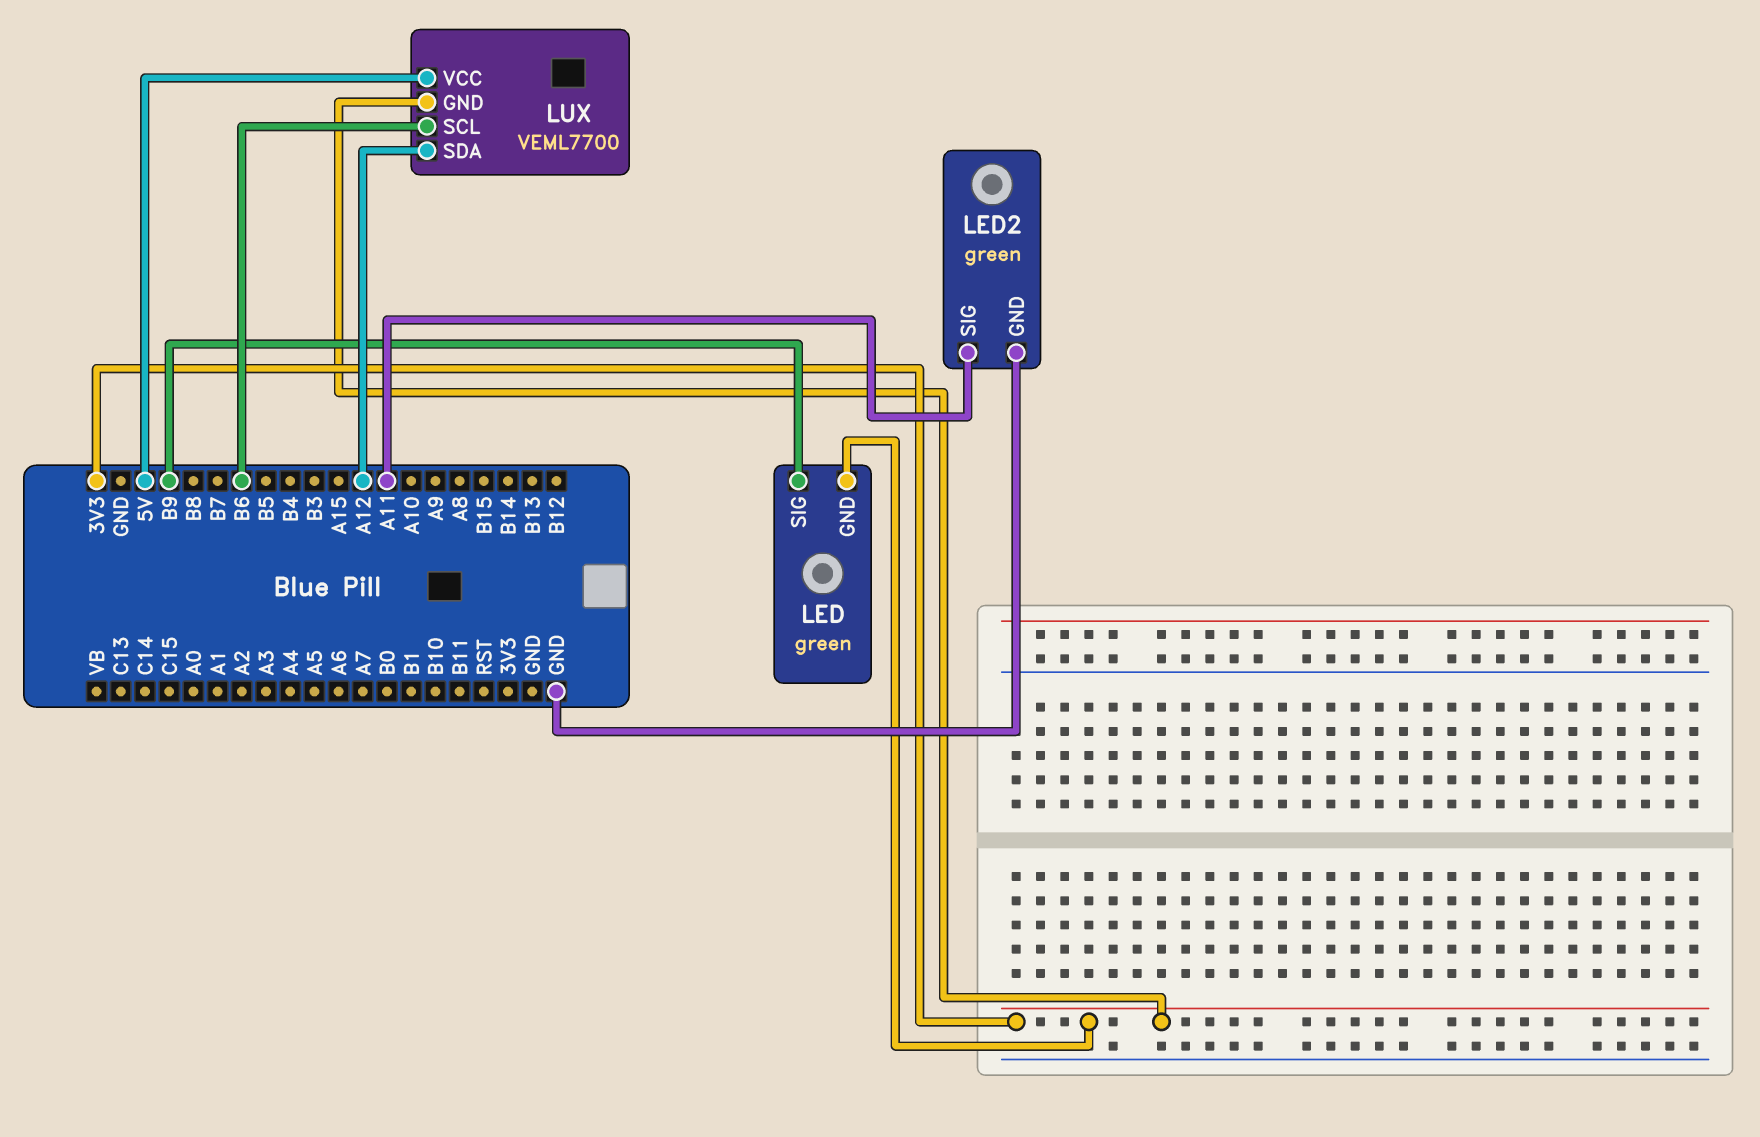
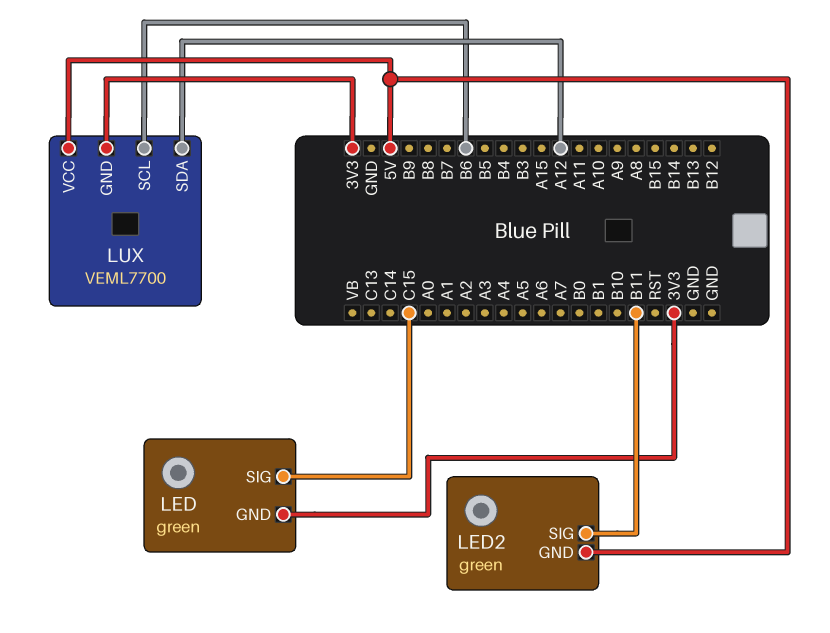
LED pin SIG: B9 -> C15
LED2 pin GND: GND -> 5V
LED2 pin SIG: A11 -> B11

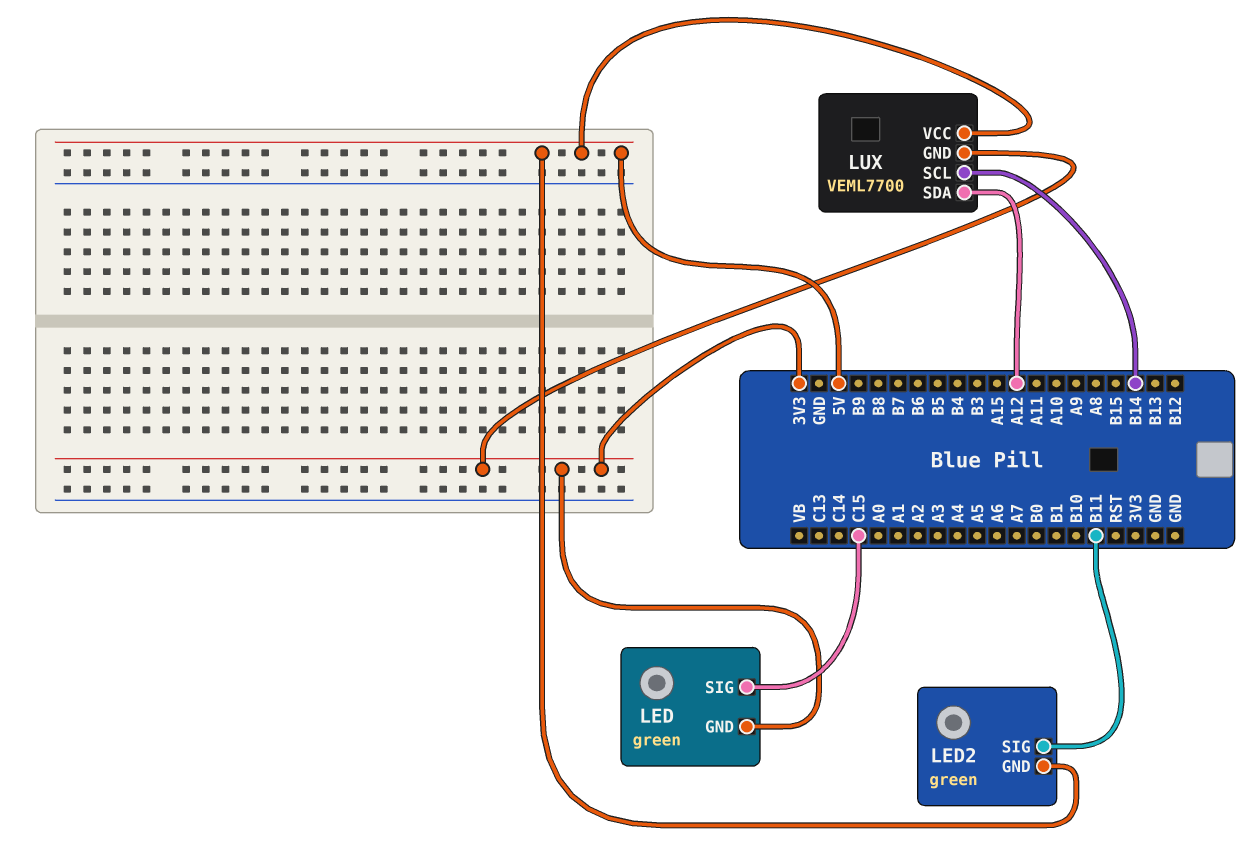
LUX pin SCL: B6 -> B14

